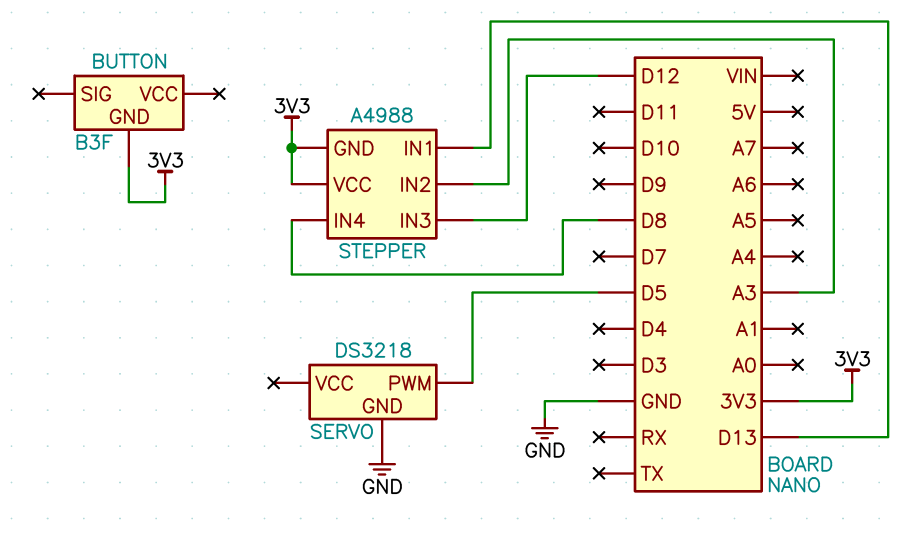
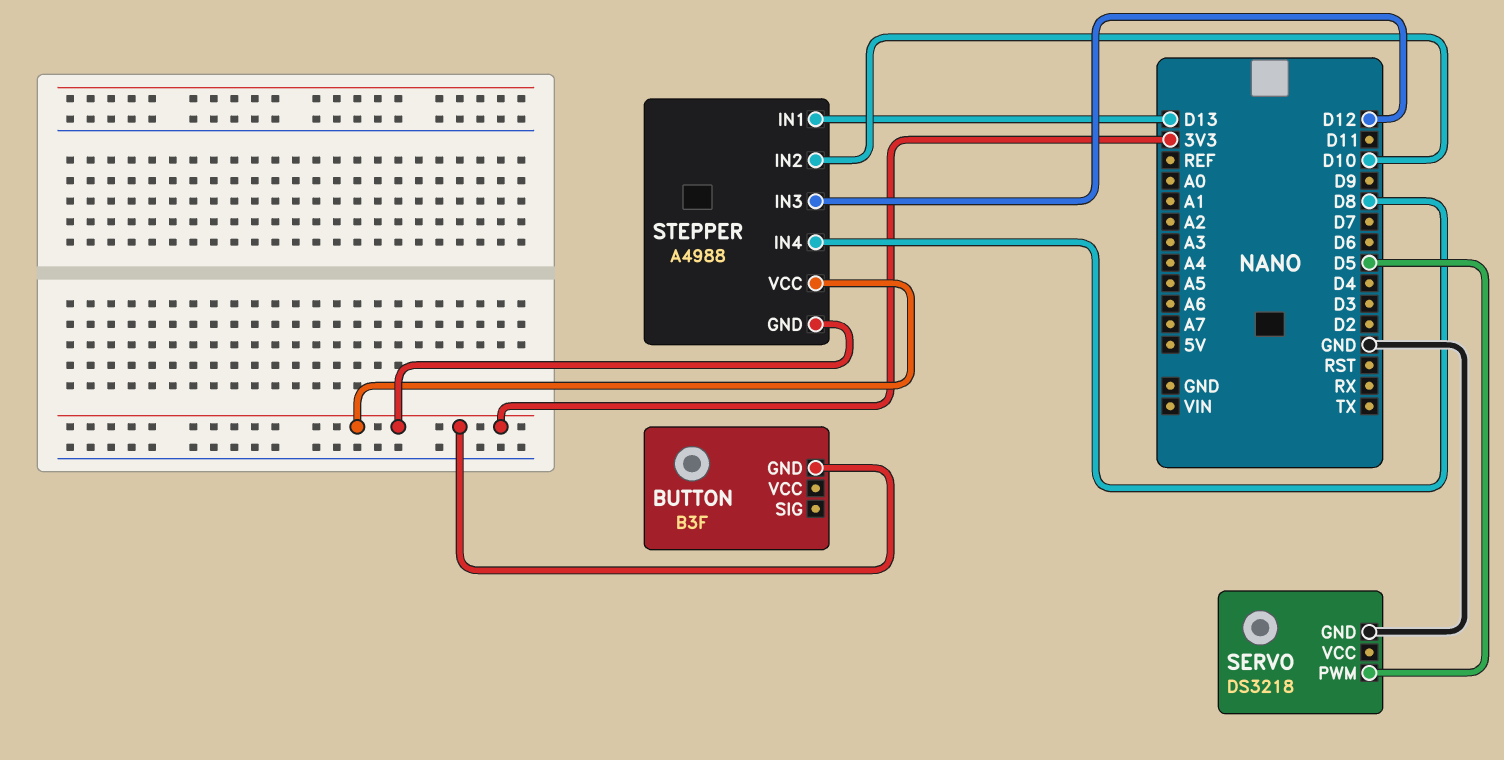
STEPPER pin IN2: A3 -> D10

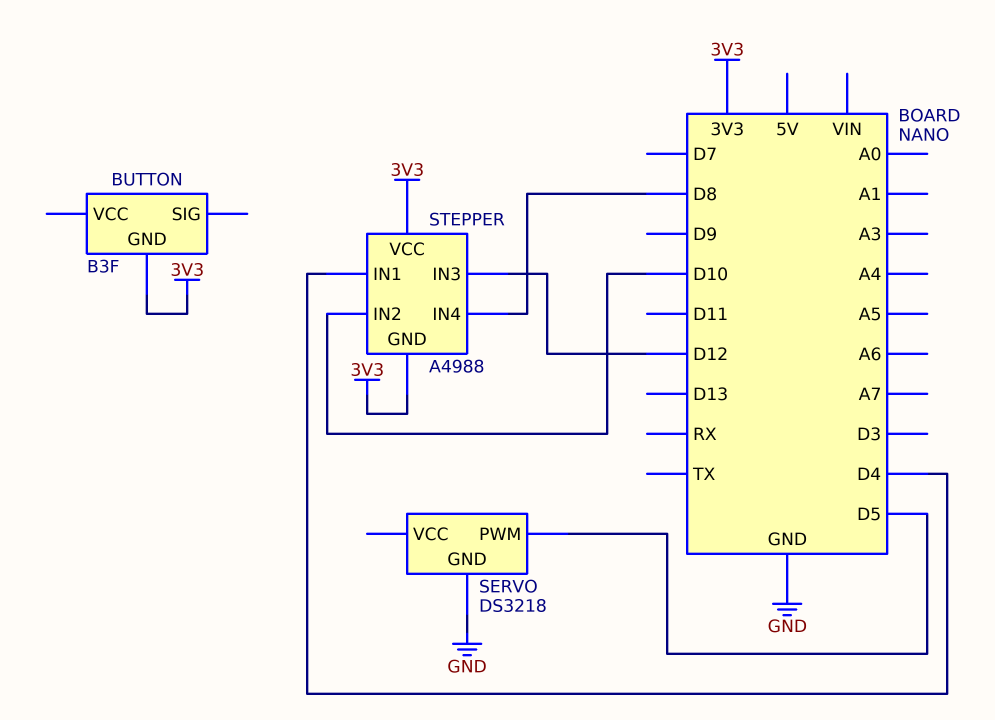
STEPPER pin IN1: D13 -> D4

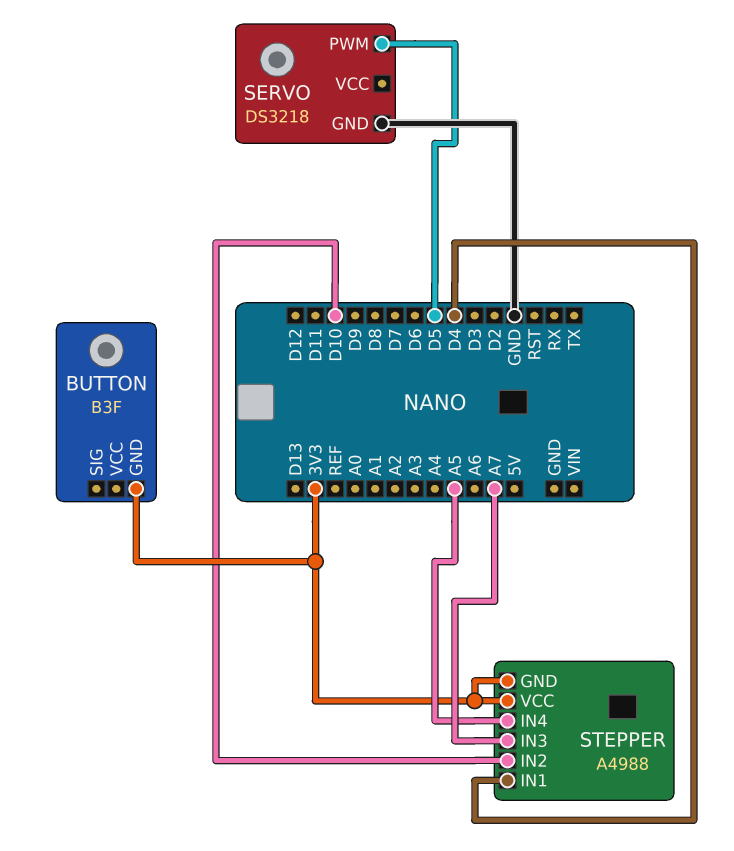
STEPPER pin IN3: D12 -> A7
STEPPER pin IN4: D8 -> A5

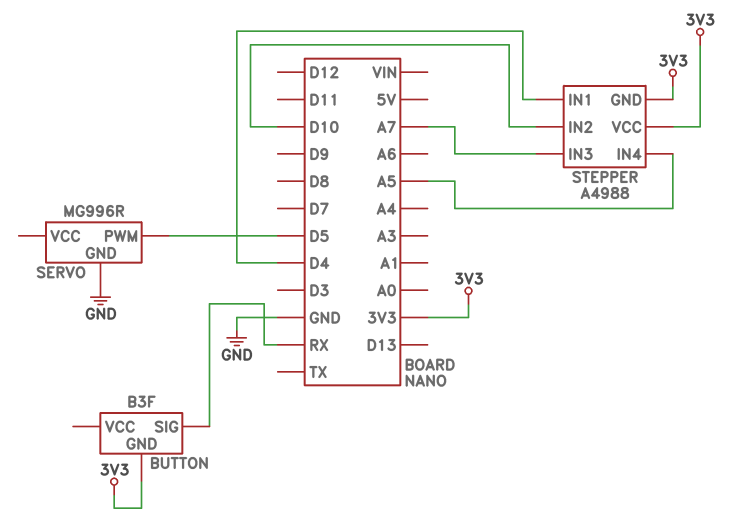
BUTTON pin SIG: none -> RX
SERVO: DS3218 -> MG996R

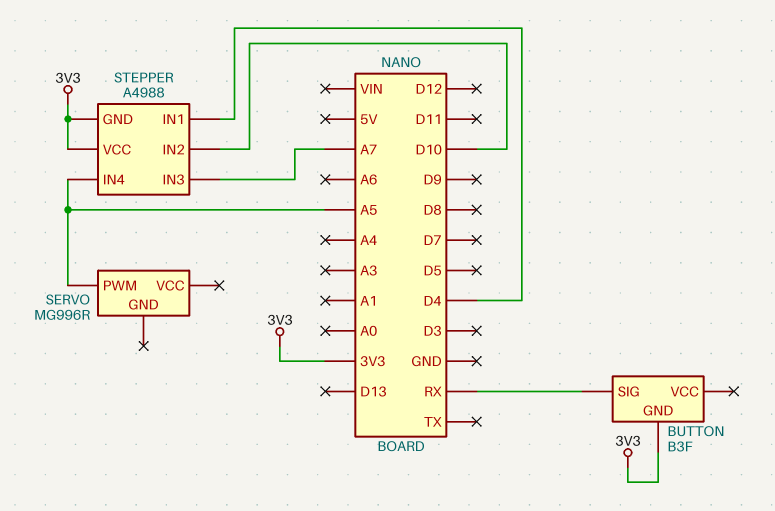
SERVO pin GND: GND -> none
SERVO pin PWM: D5 -> A5

